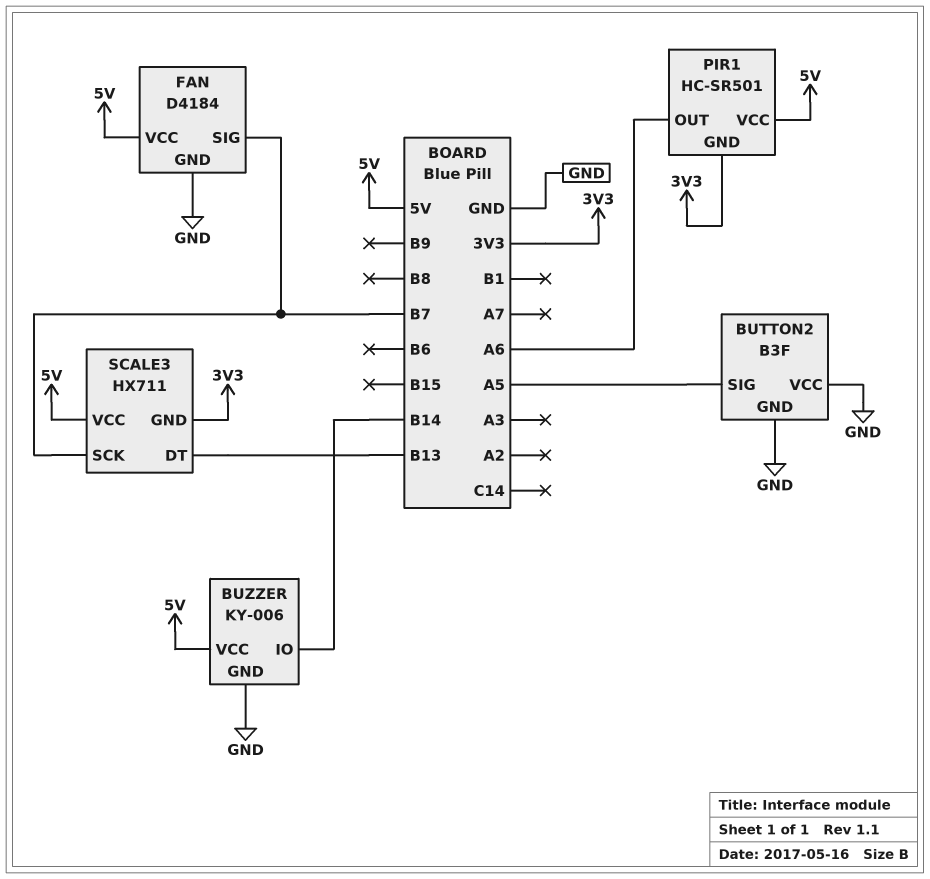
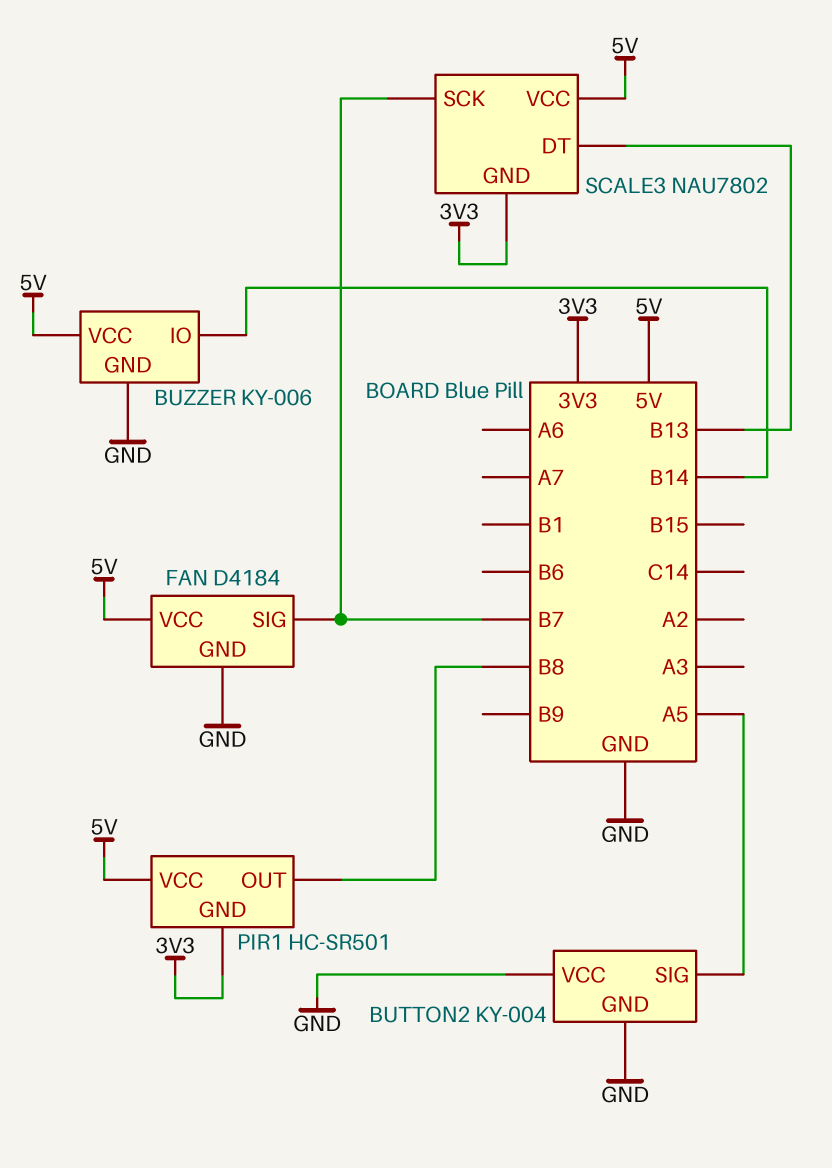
BUTTON2: B3F -> KY-004
PIR1 pin OUT: A6 -> B8
SCALE3: HX711 -> NAU7802

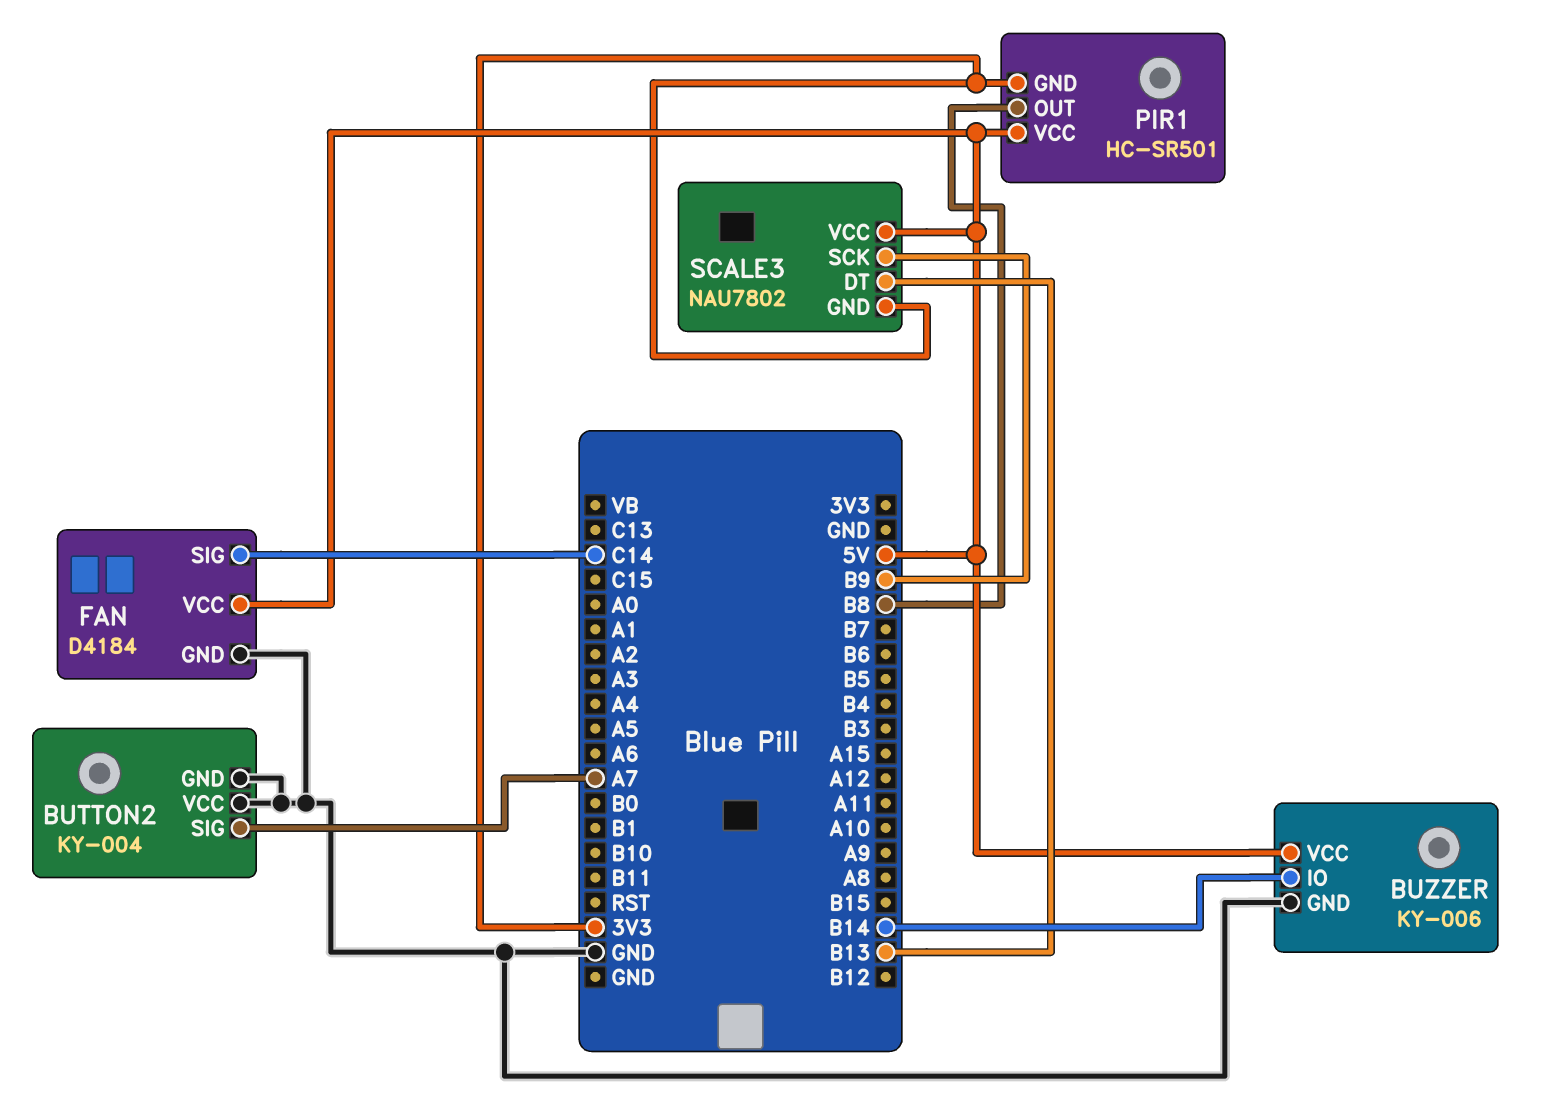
BUTTON2 pin SIG: A5 -> A7
FAN pin SIG: B7 -> C14
SCALE3 pin SCK: B7 -> B9

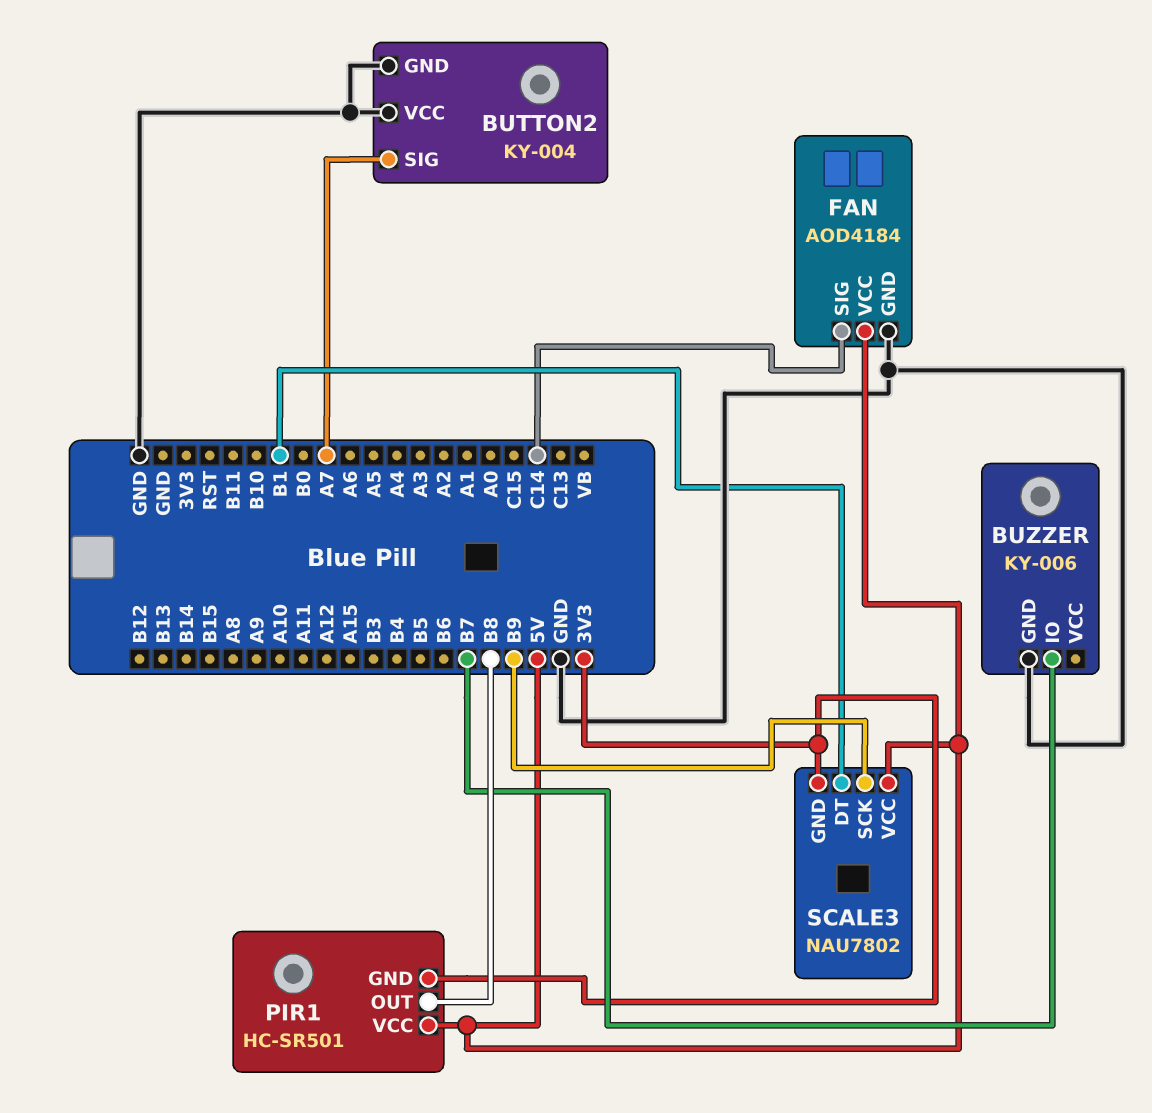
BUZZER pin IO: B14 -> B7
BUZZER pin VCC: 5V -> none
FAN: D4184 -> AOD4184
SCALE3 pin DT: B13 -> B1

